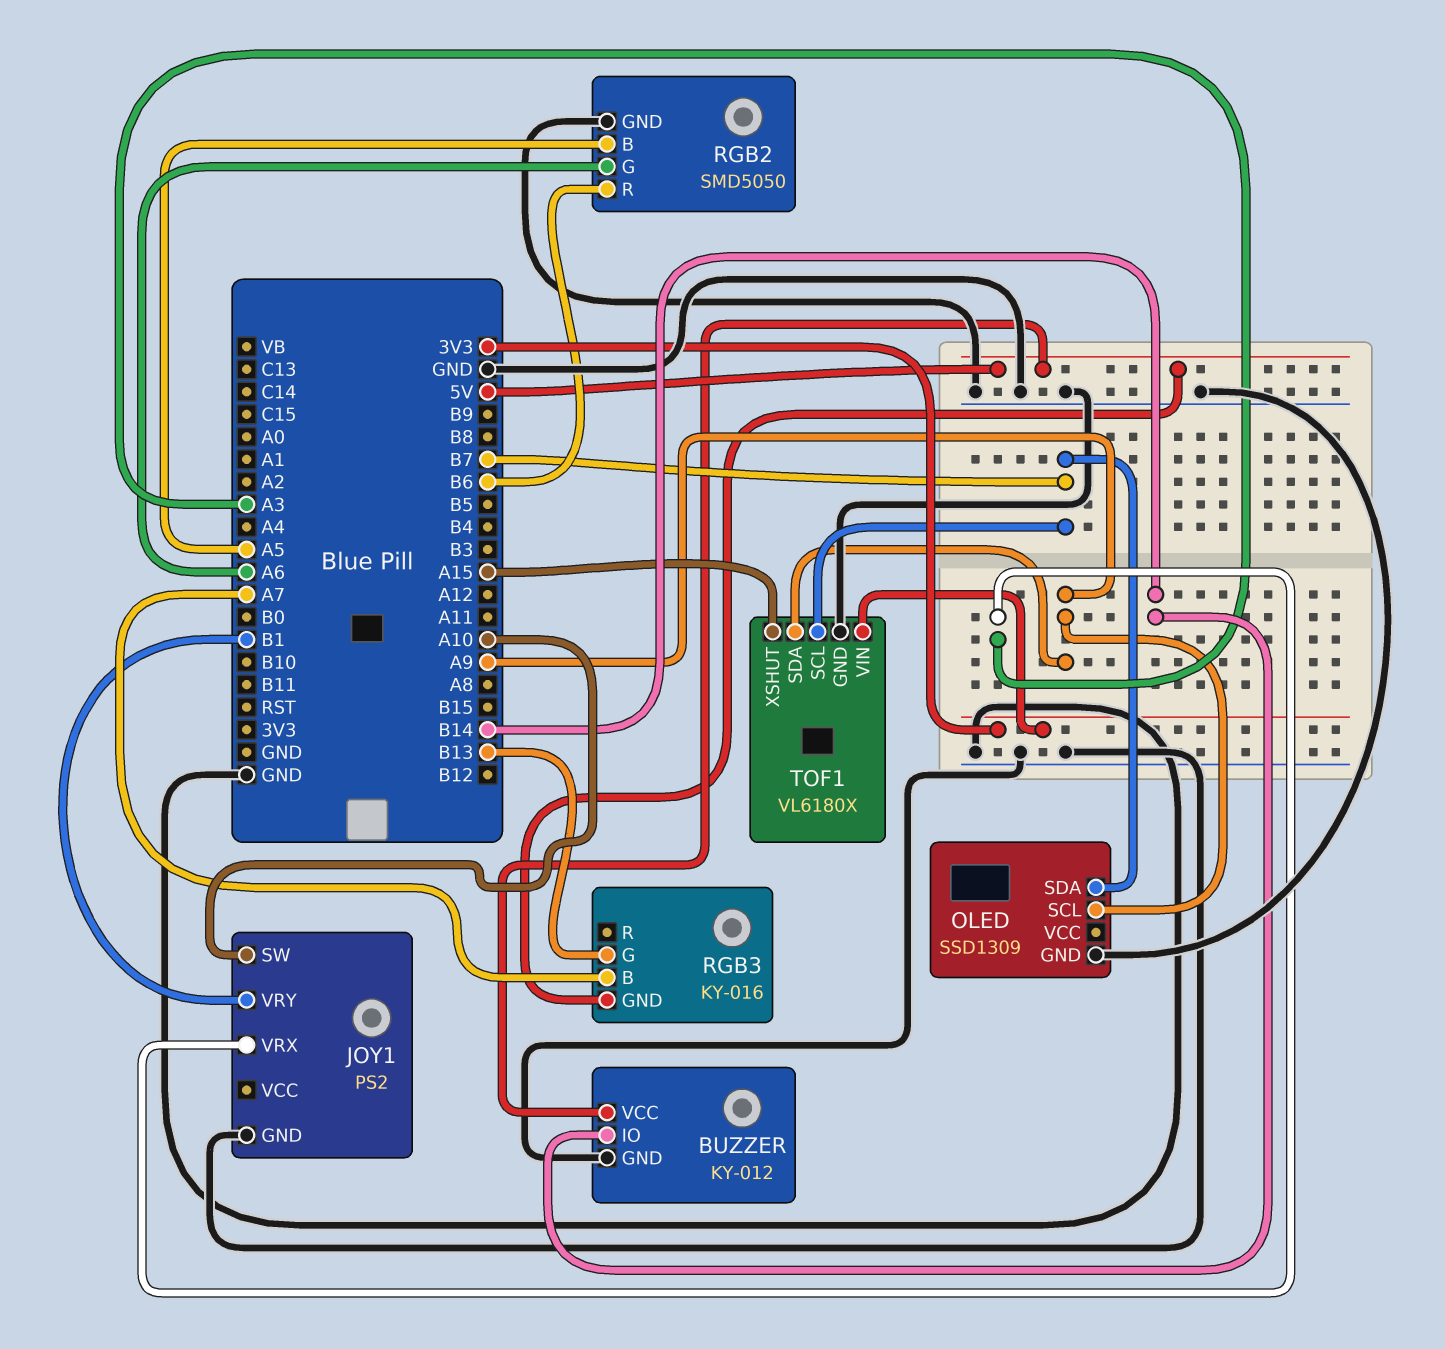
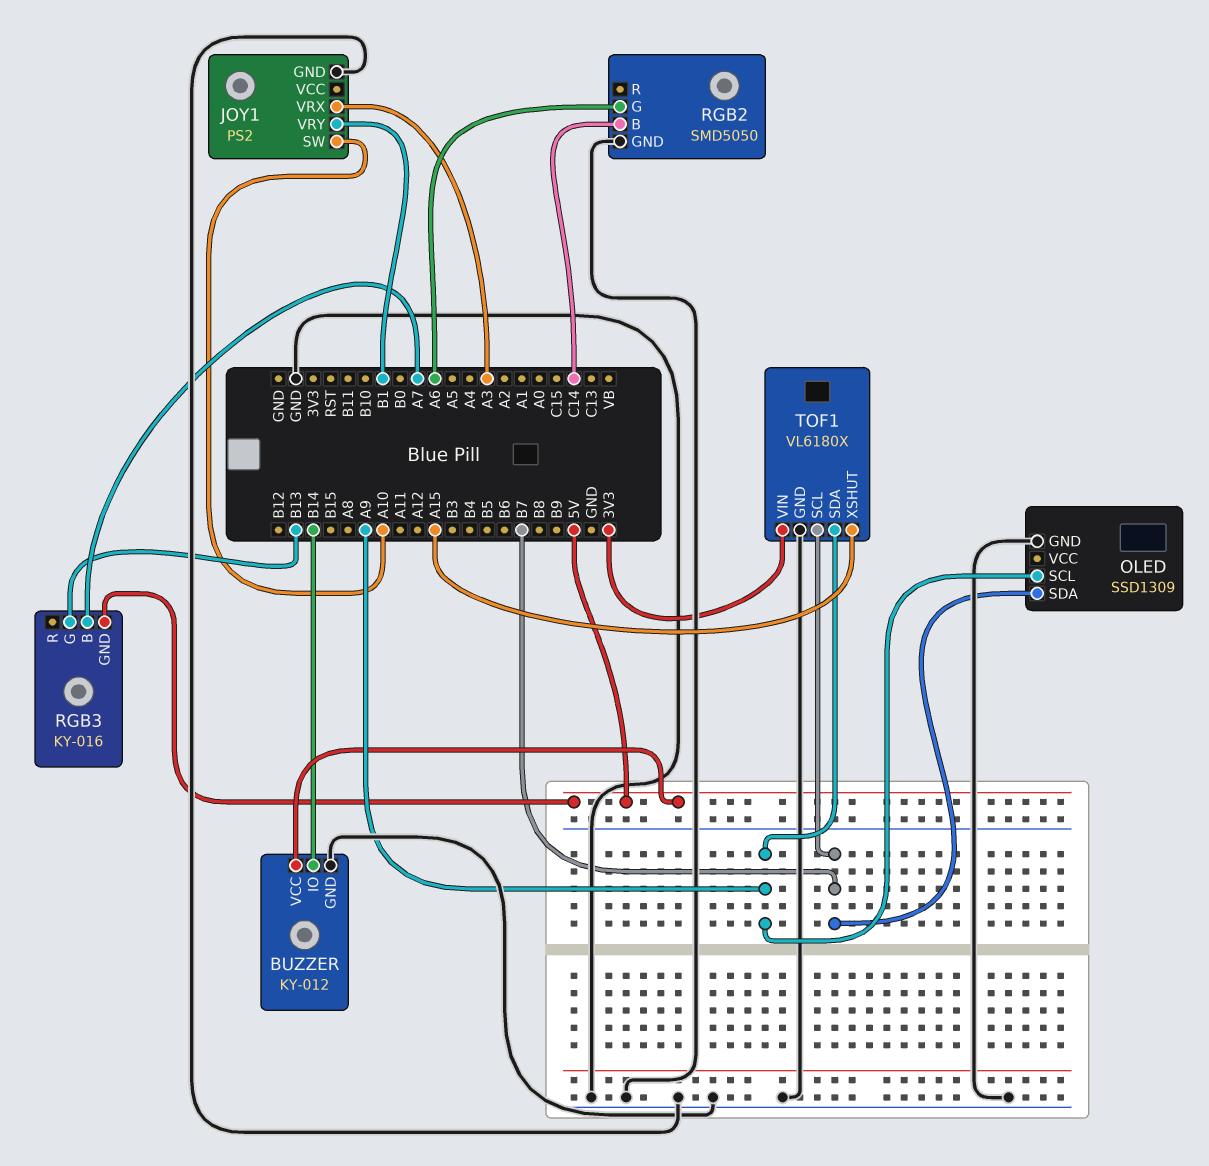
RGB2 pin B: A5 -> C14
RGB2 pin R: B6 -> none

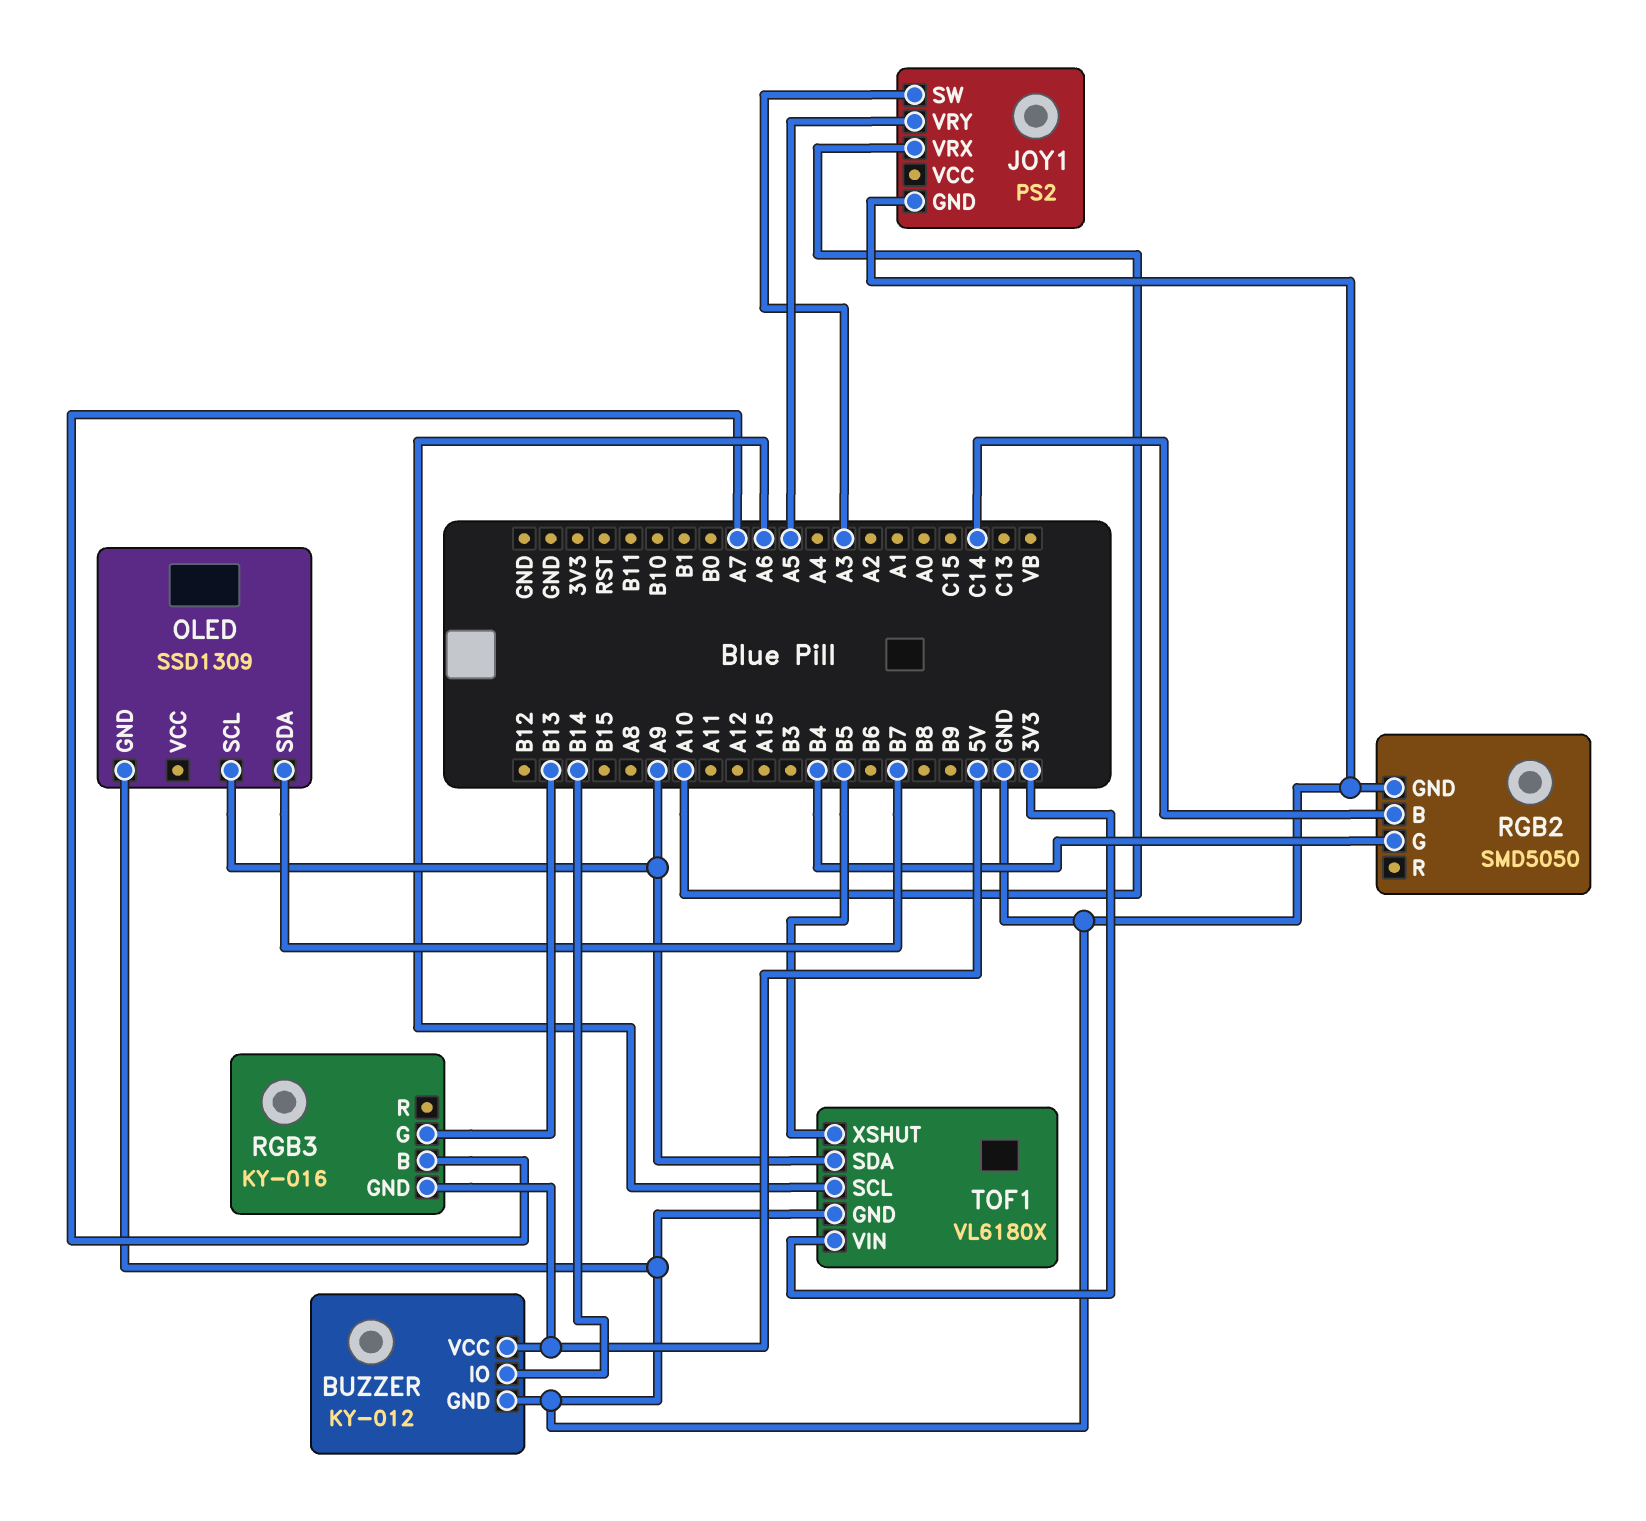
JOY1 pin SW: A10 -> A3
JOY1 pin VRX: A3 -> A10
JOY1 pin VRY: B1 -> A5
RGB2 pin G: A6 -> B4
TOF1 pin SCL: B7 -> A6
TOF1 pin XSHUT: A15 -> B5

